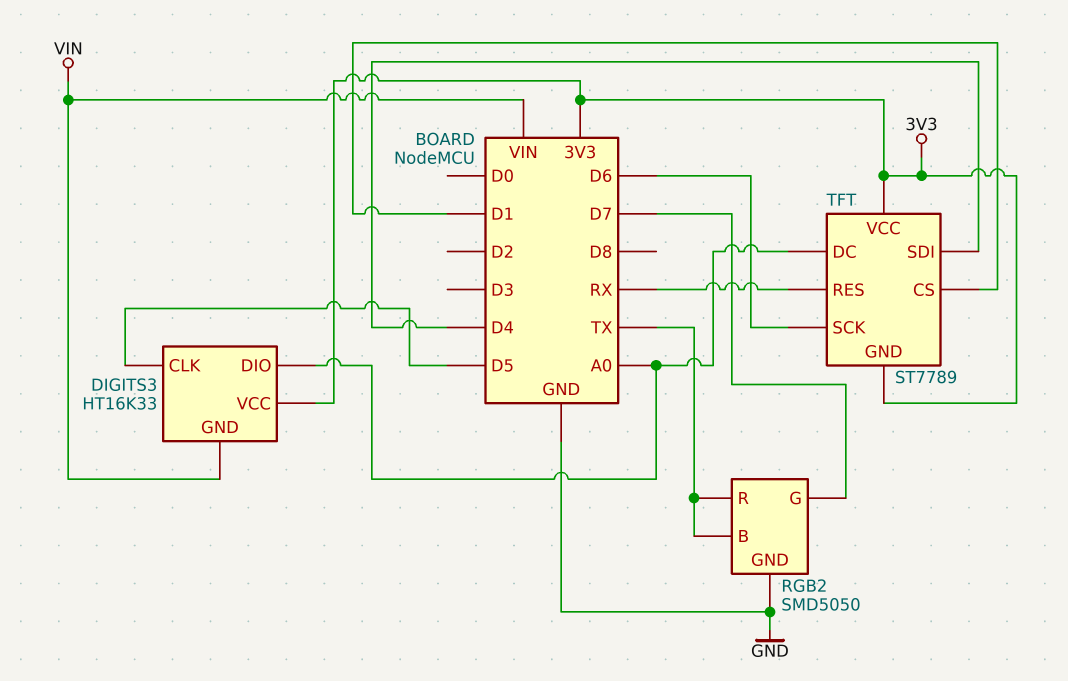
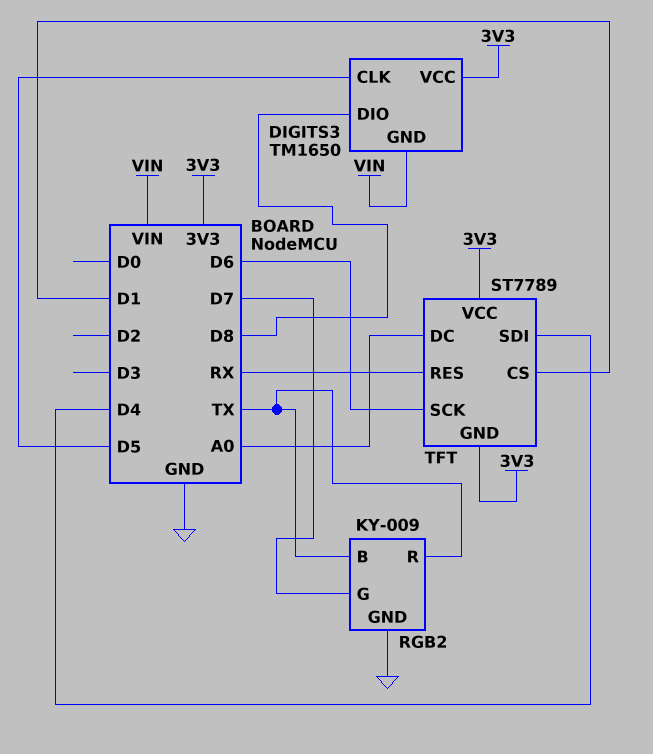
DIGITS3: HT16K33 -> TM1650
DIGITS3 pin DIO: A0 -> D8
RGB2: SMD5050 -> KY-009

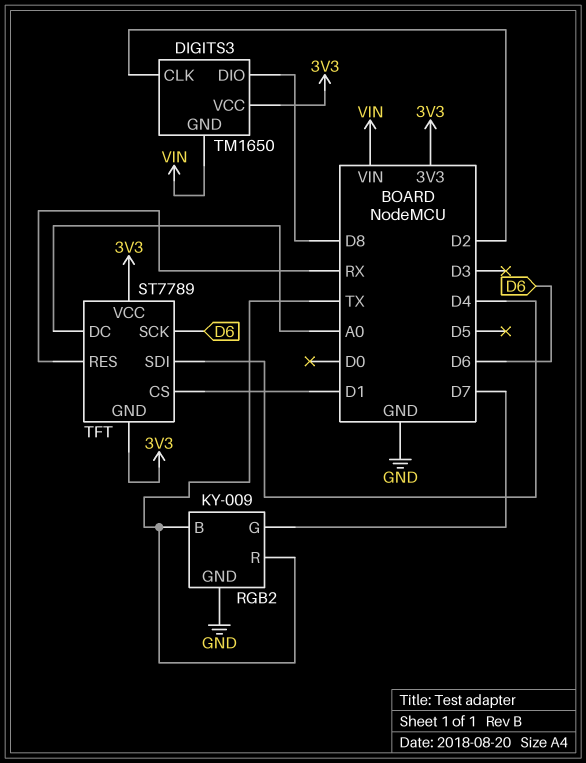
DIGITS3 pin CLK: D5 -> D2

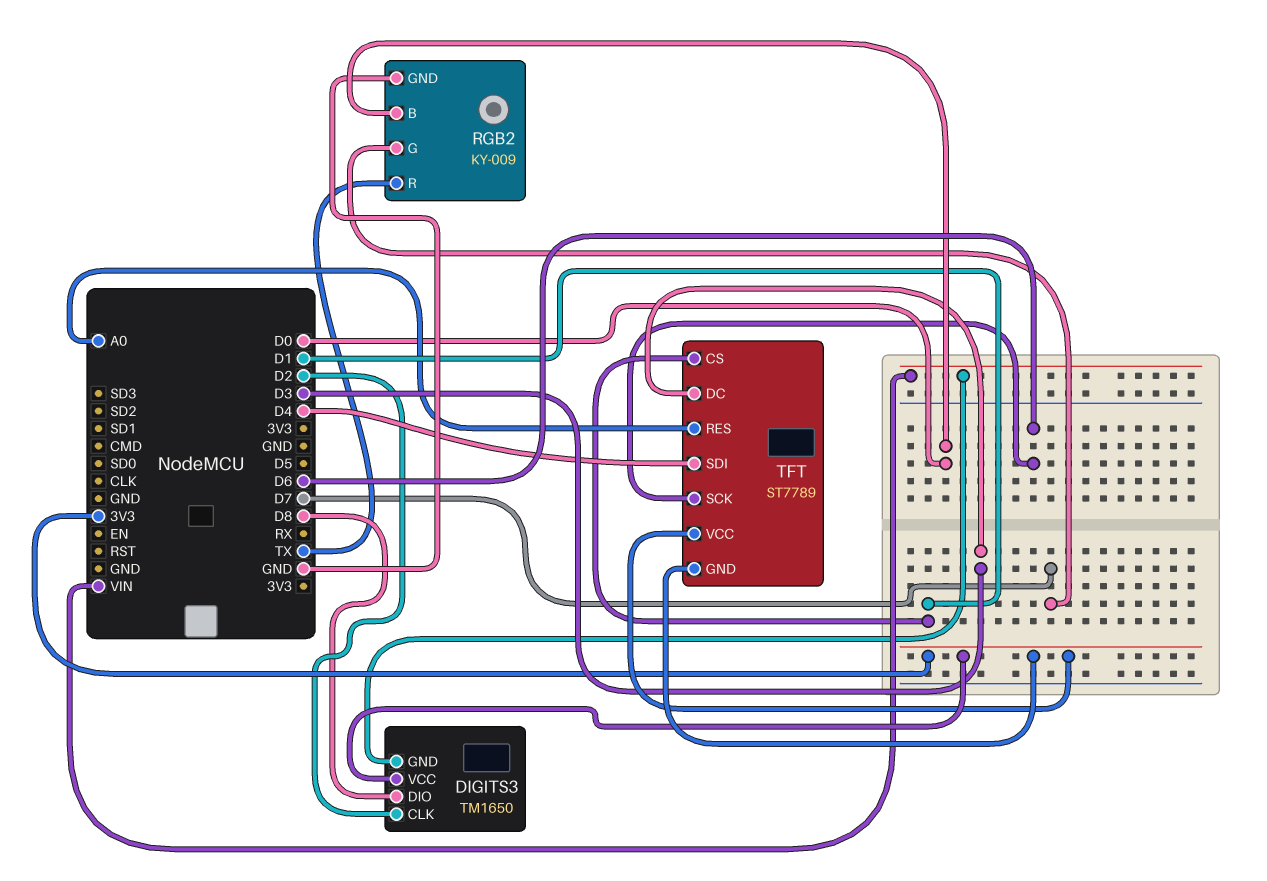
RGB2 pin B: TX -> D0
TFT pin DC: A0 -> D3
TFT pin RES: RX -> A0

